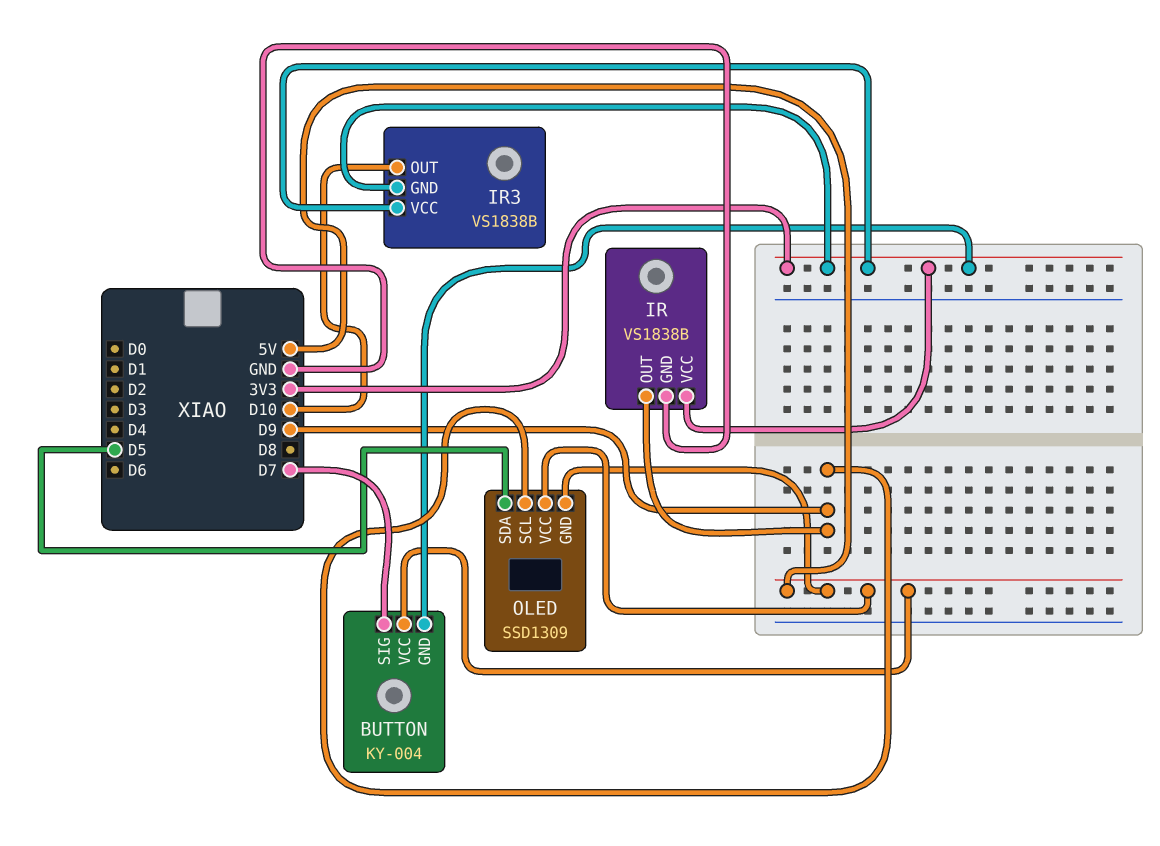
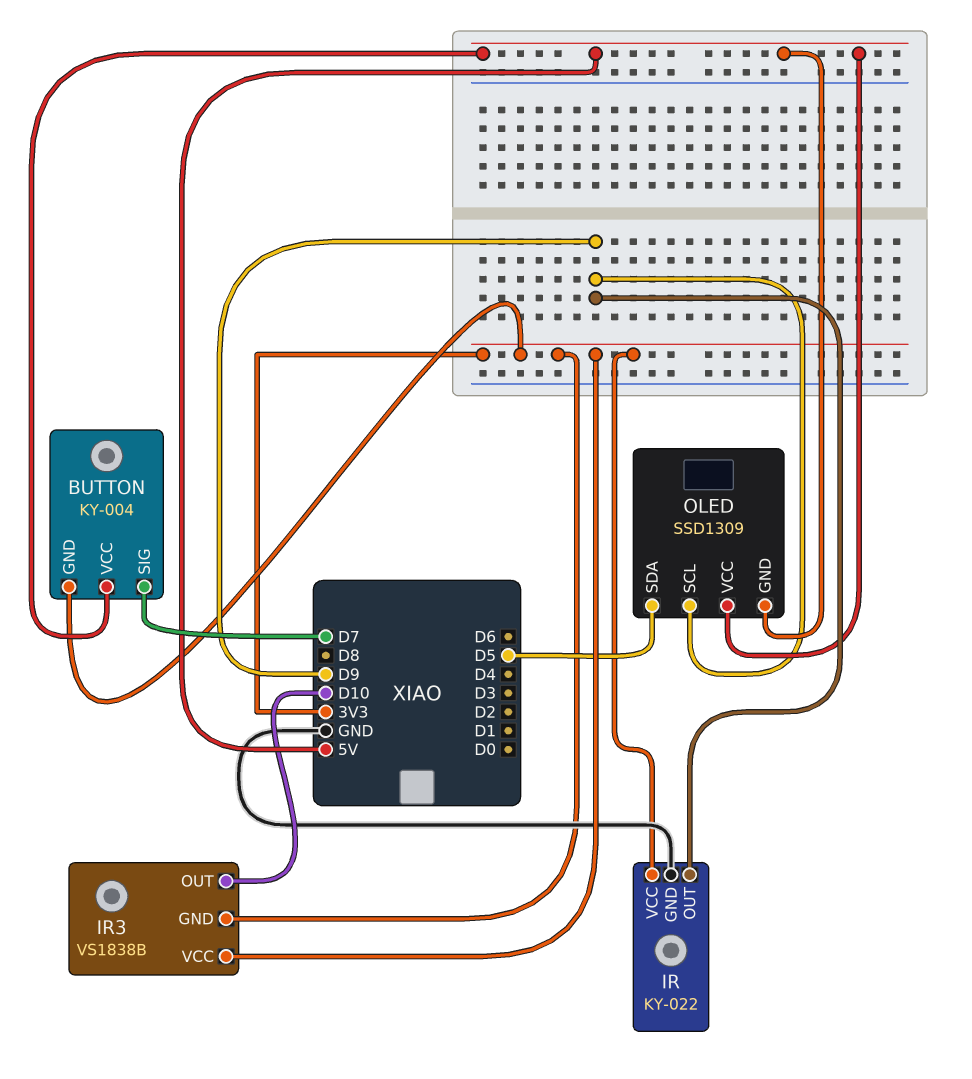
IR: VS1838B -> KY-022

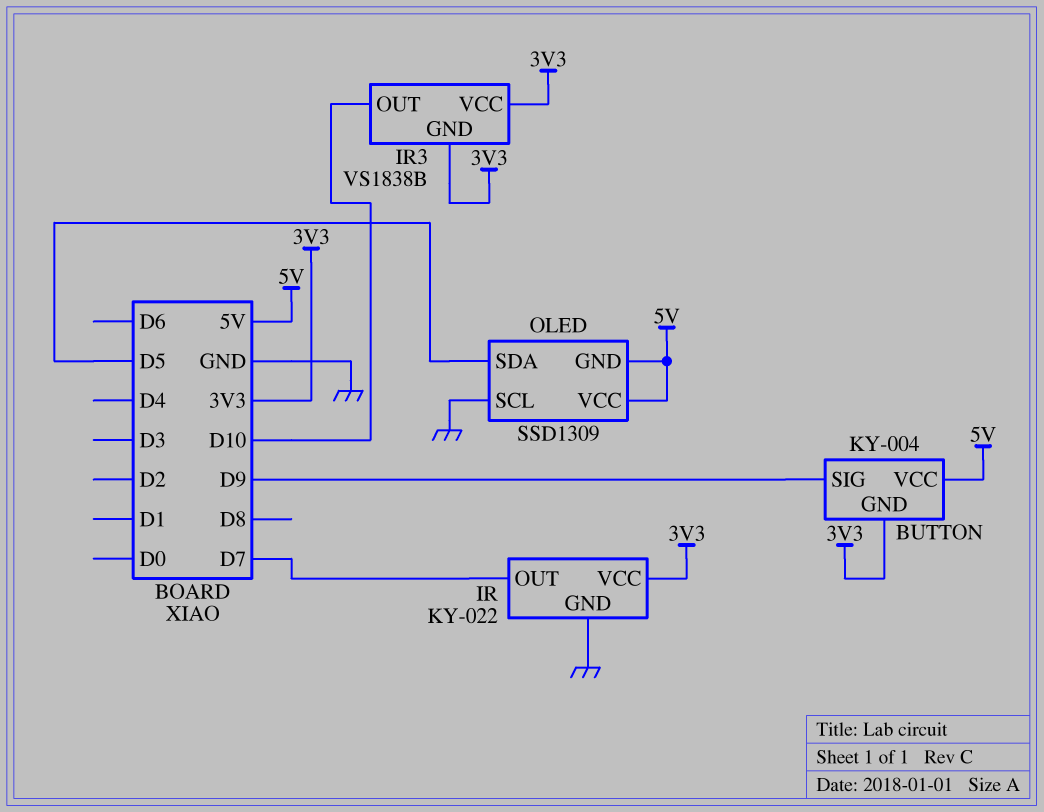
BUTTON pin SIG: D7 -> D9
IR pin OUT: D9 -> D7
OLED pin SCL: D9 -> GND

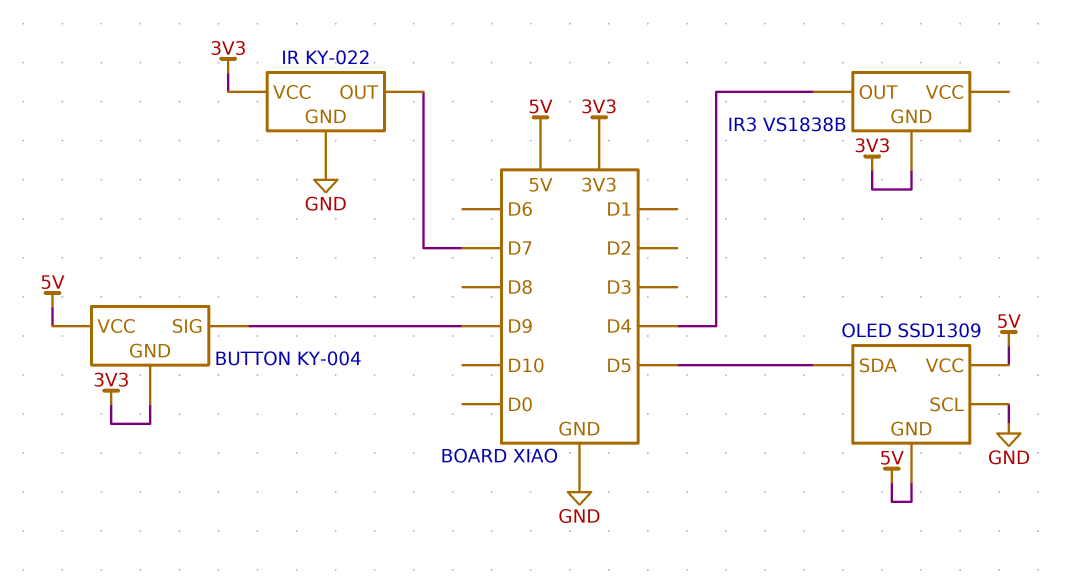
IR3 pin OUT: D10 -> D4
IR3 pin VCC: 3V3 -> none

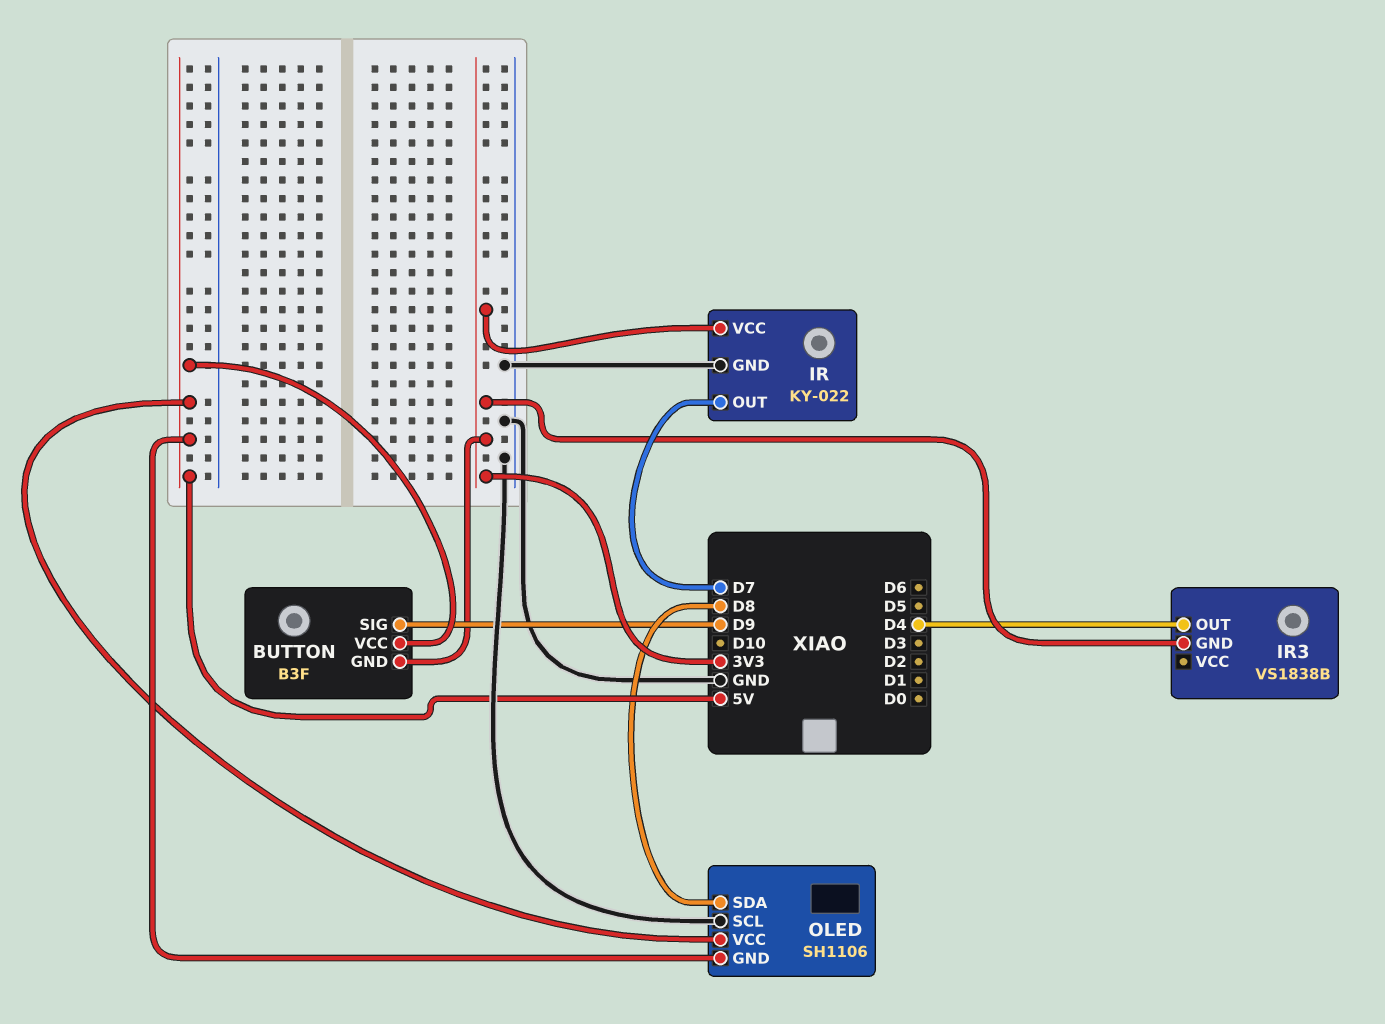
BUTTON: KY-004 -> B3F
OLED: SSD1309 -> SH1106
OLED pin SDA: D5 -> D8

